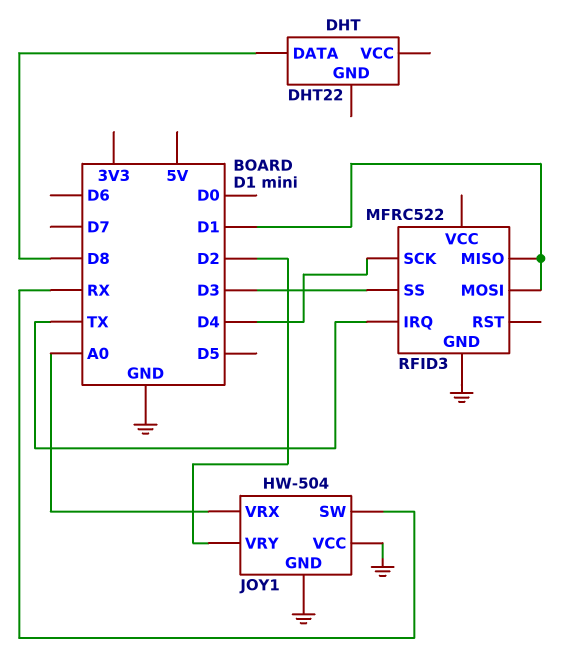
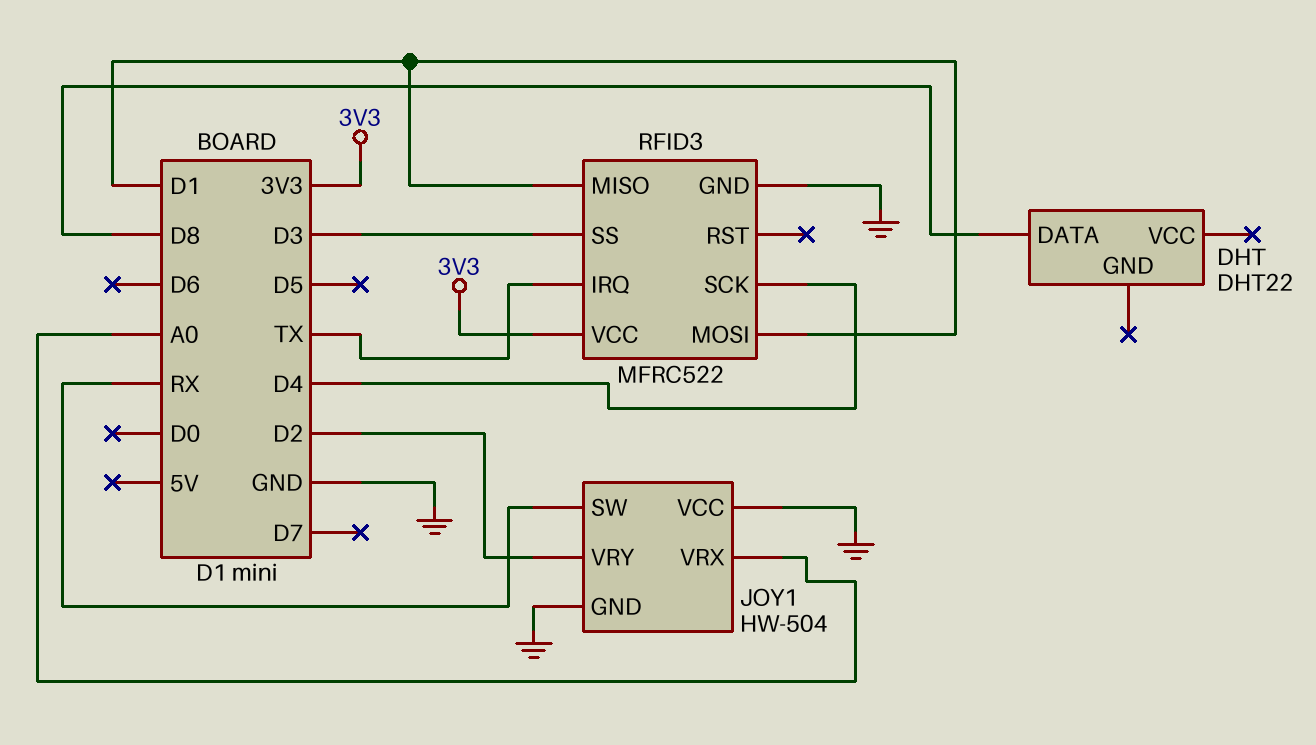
RFID3 pin VCC: none -> 3V3

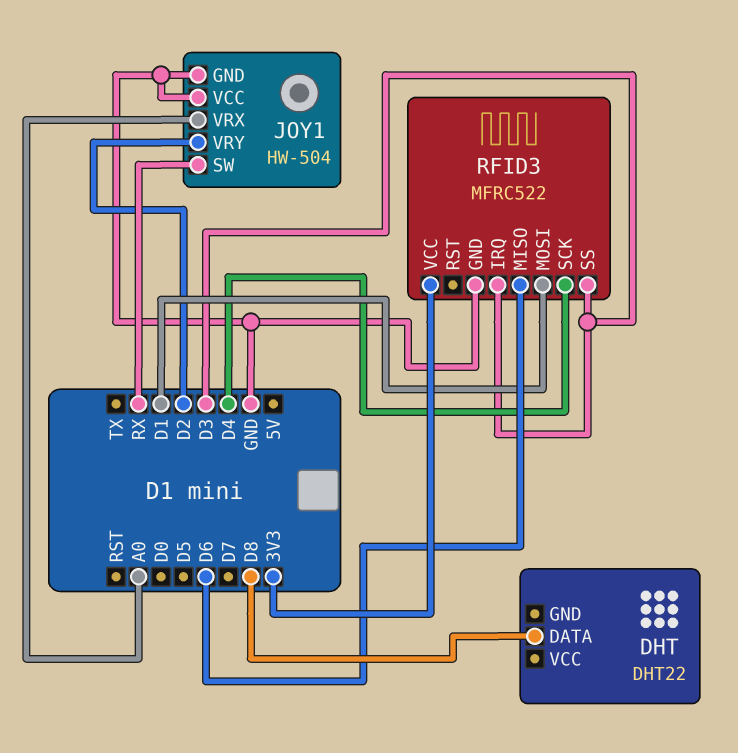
RFID3 pin IRQ: TX -> D3
RFID3 pin MISO: D1 -> D6

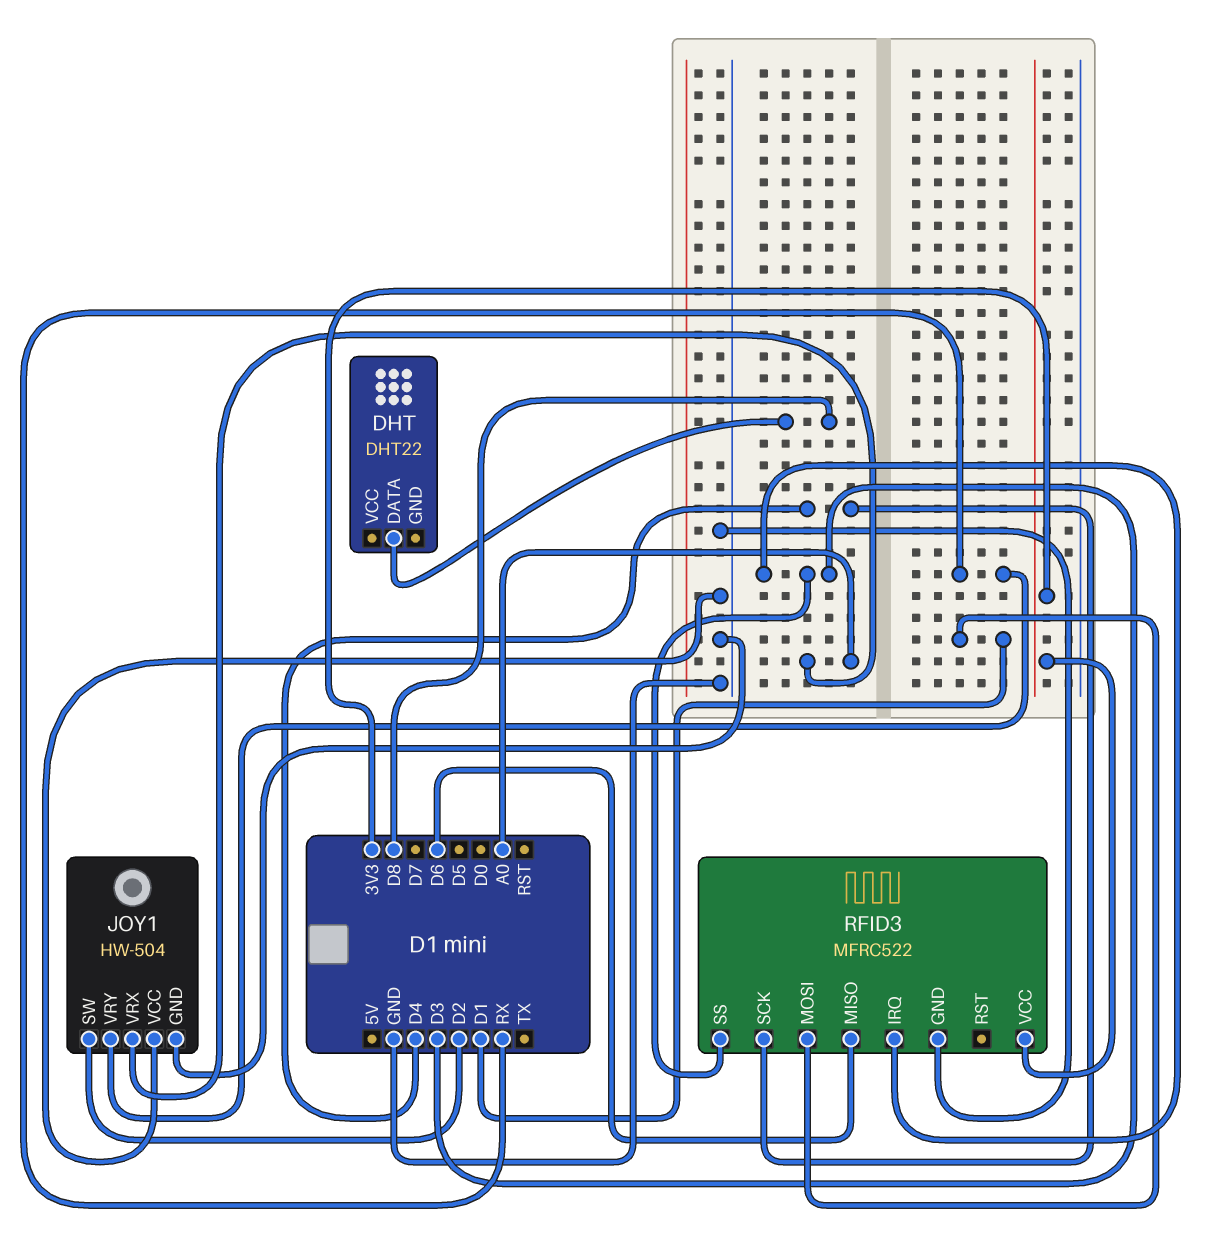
JOY1 pin SW: RX -> D2
JOY1 pin VRY: D2 -> RX

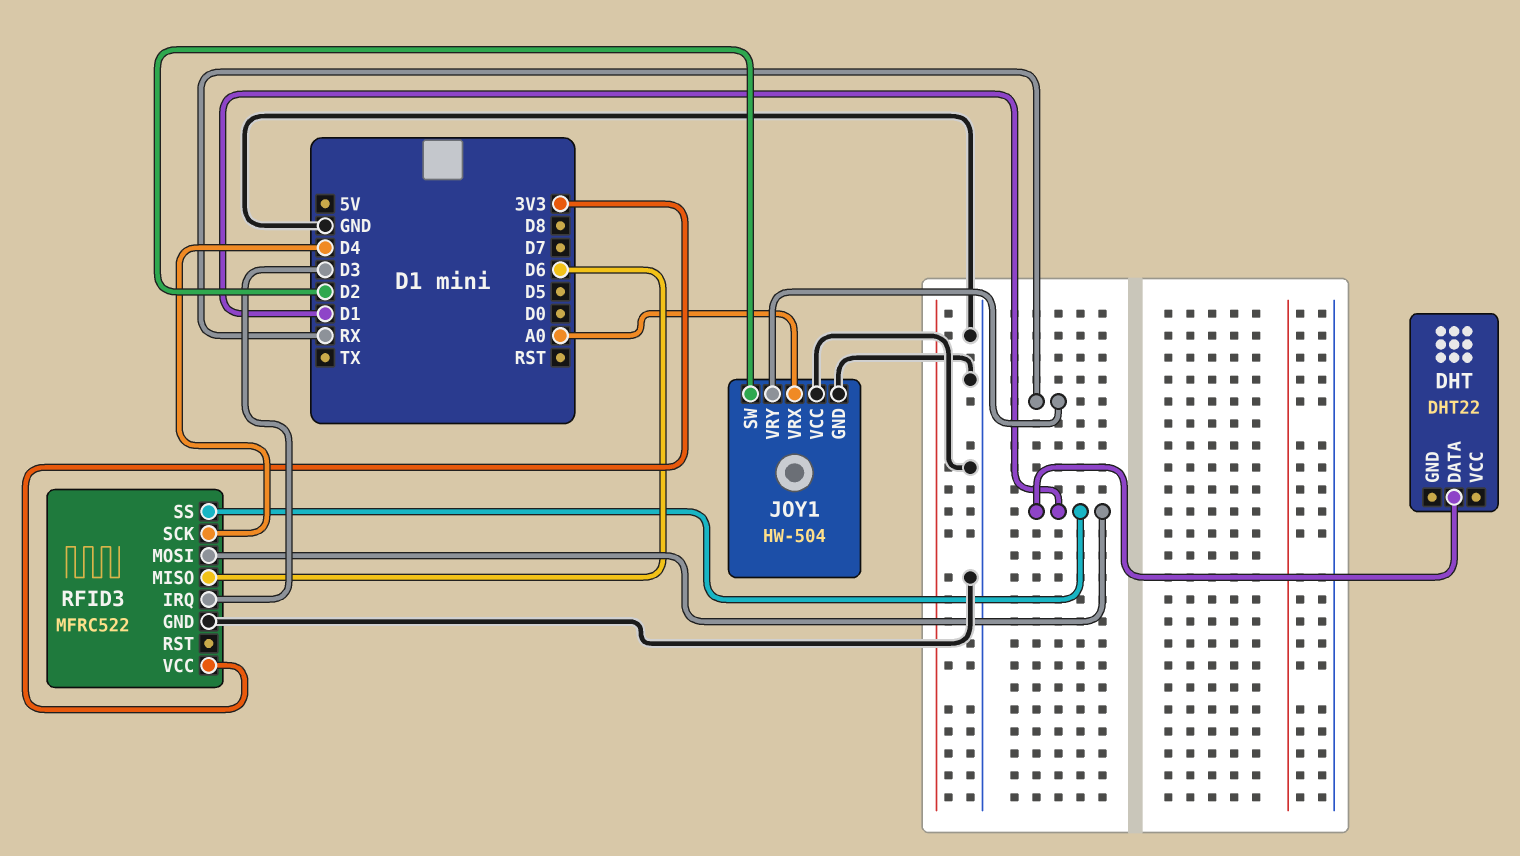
DHT pin DATA: D8 -> D1
RFID3 pin SS: D3 -> D1

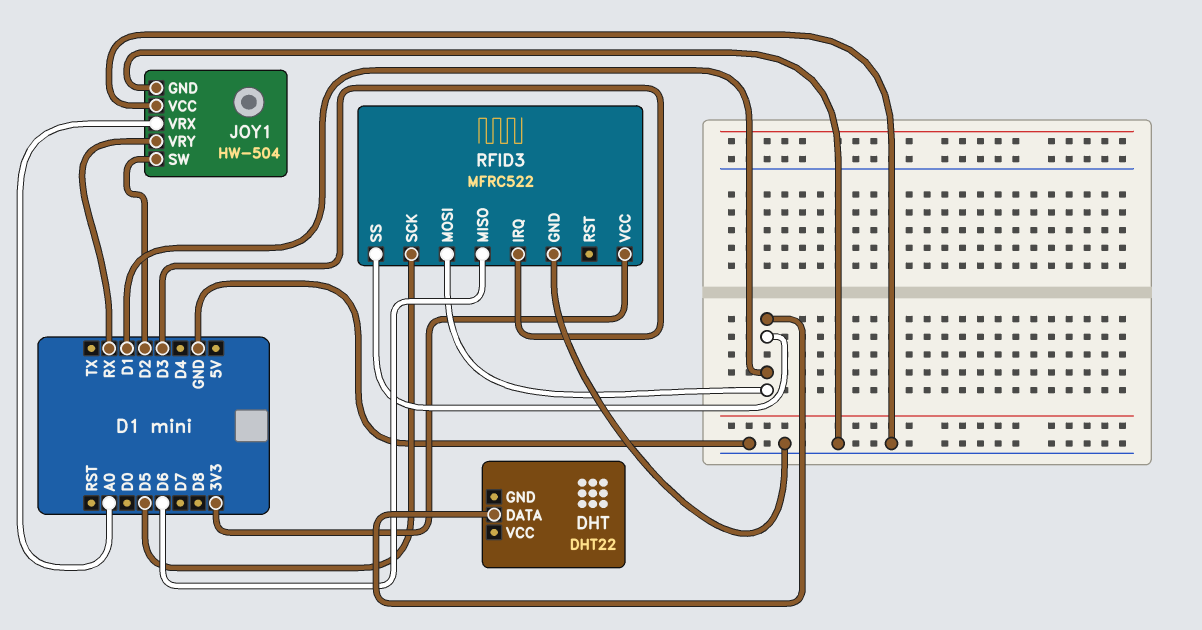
RFID3 pin SCK: D4 -> D5

